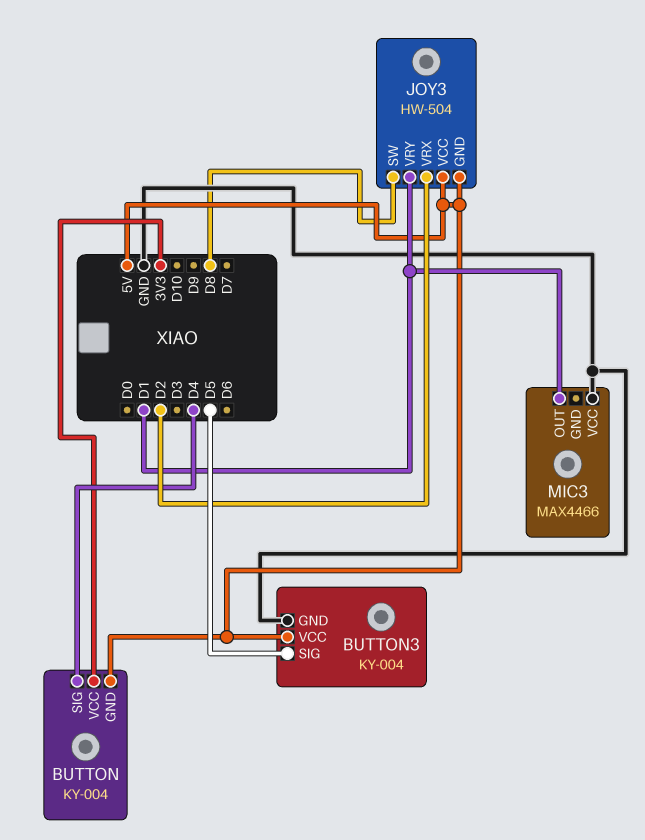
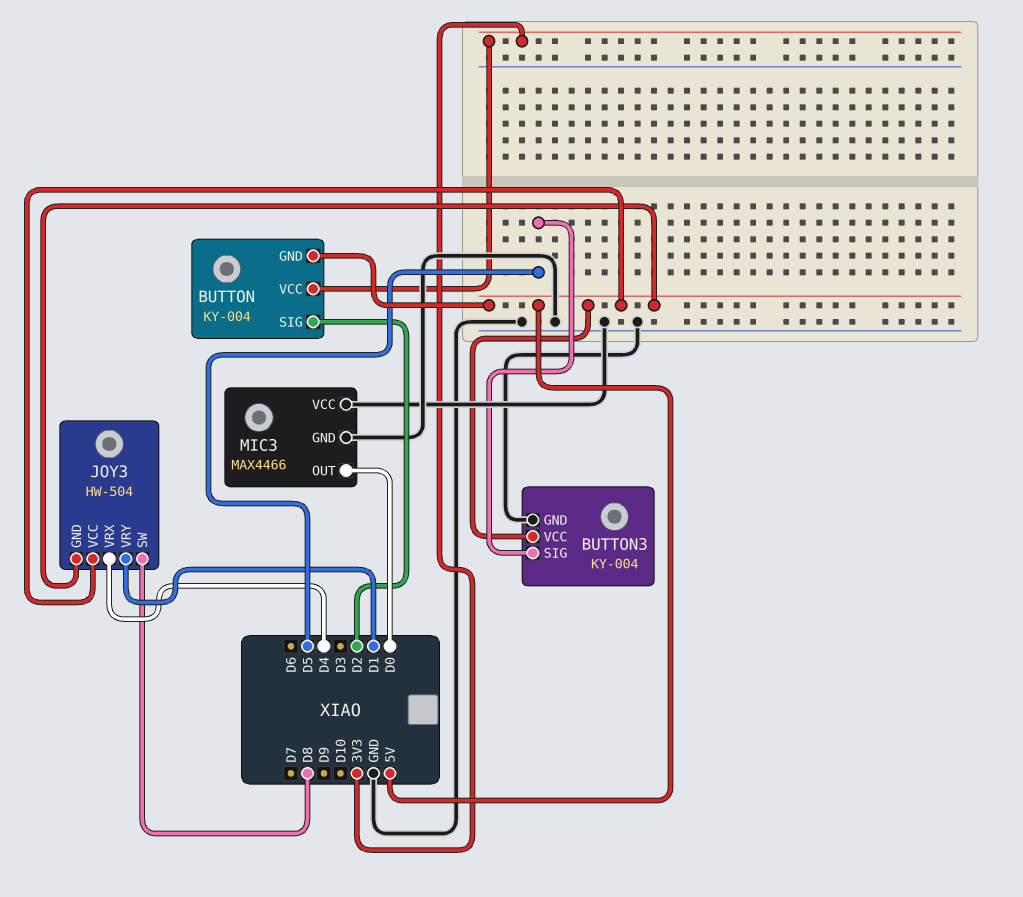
BUTTON pin SIG: D4 -> D2
JOY3 pin VRX: D2 -> D4
MIC3 pin GND: none -> GND
MIC3 pin OUT: D1 -> D0

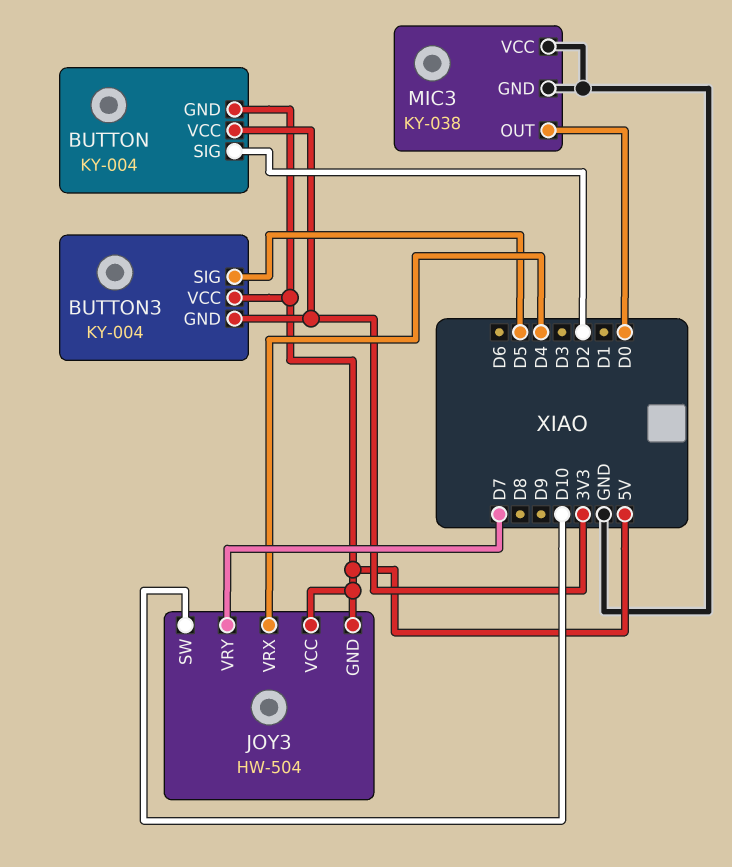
BUTTON3 pin GND: GND -> 3V3
JOY3 pin SW: D8 -> D10
JOY3 pin VRY: D1 -> D7
MIC3: MAX4466 -> KY-038

